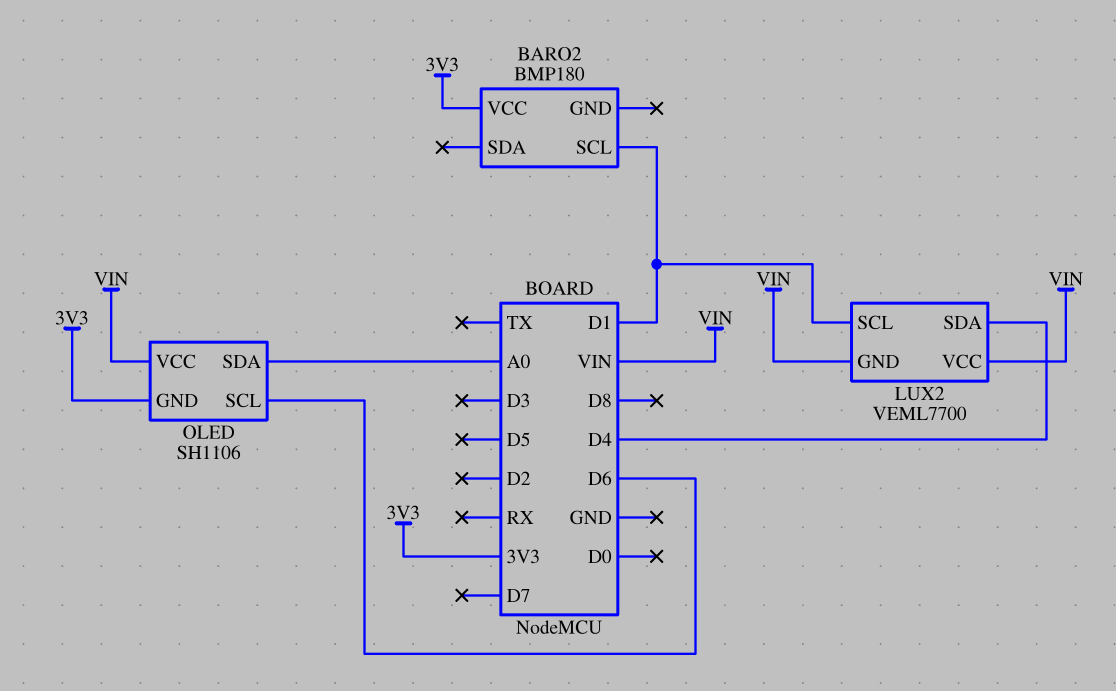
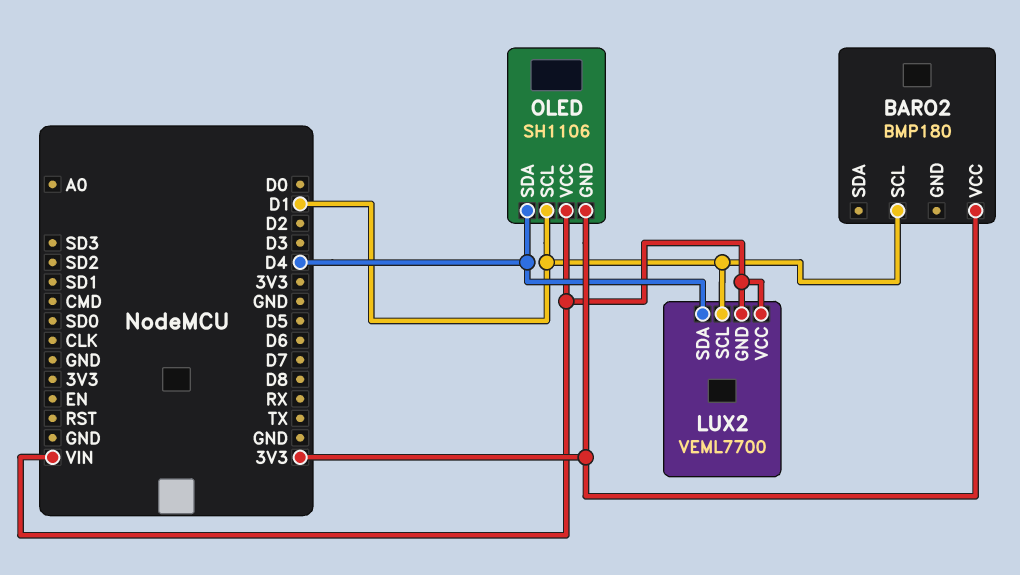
OLED pin SCL: D6 -> D1
OLED pin SDA: A0 -> D4

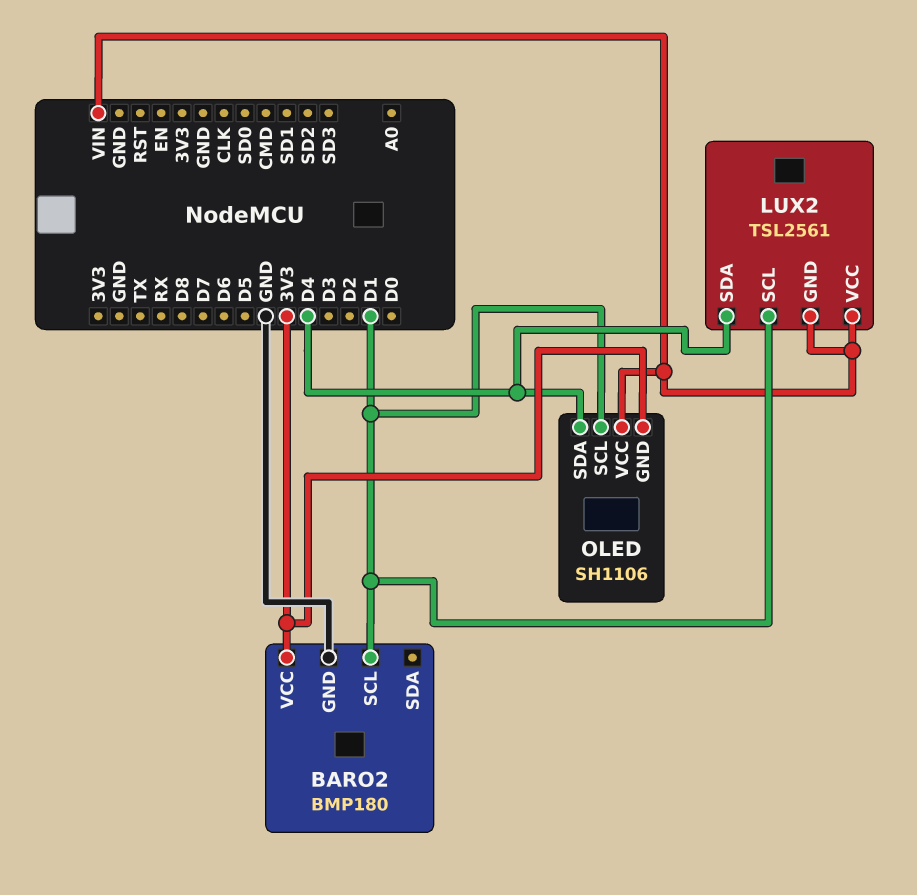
BARO2 pin GND: none -> GND
LUX2: VEML7700 -> TSL2561

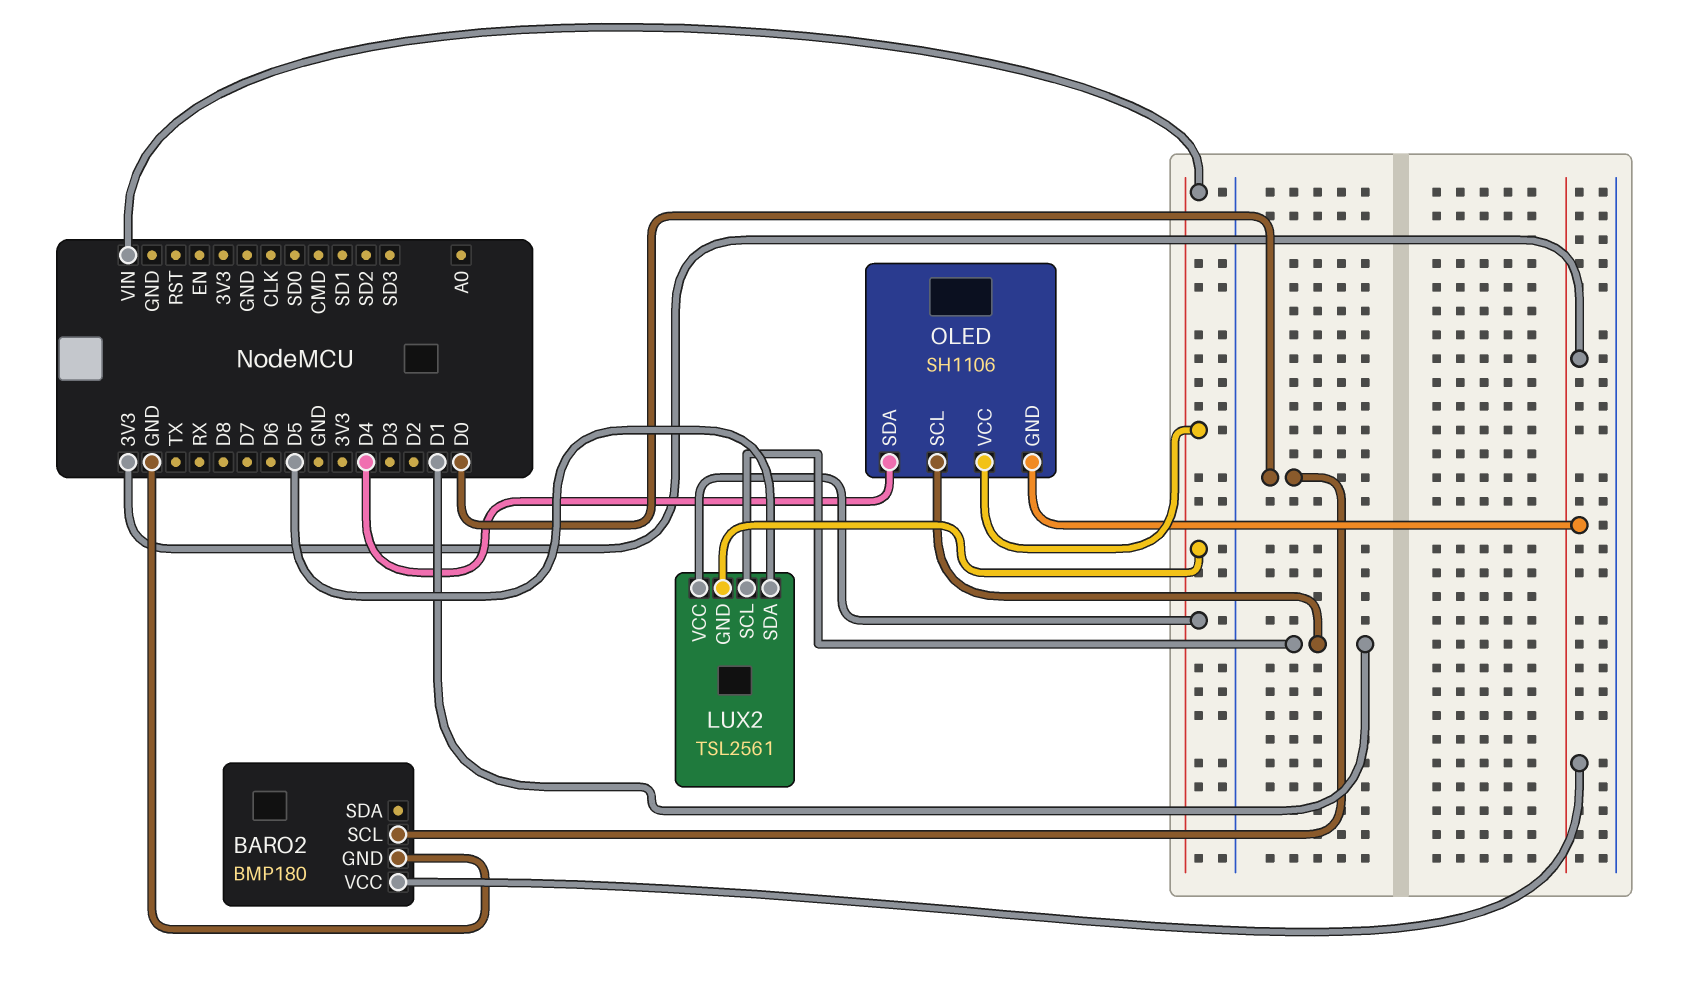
BARO2 pin SCL: D1 -> D0
LUX2 pin SDA: D4 -> D5

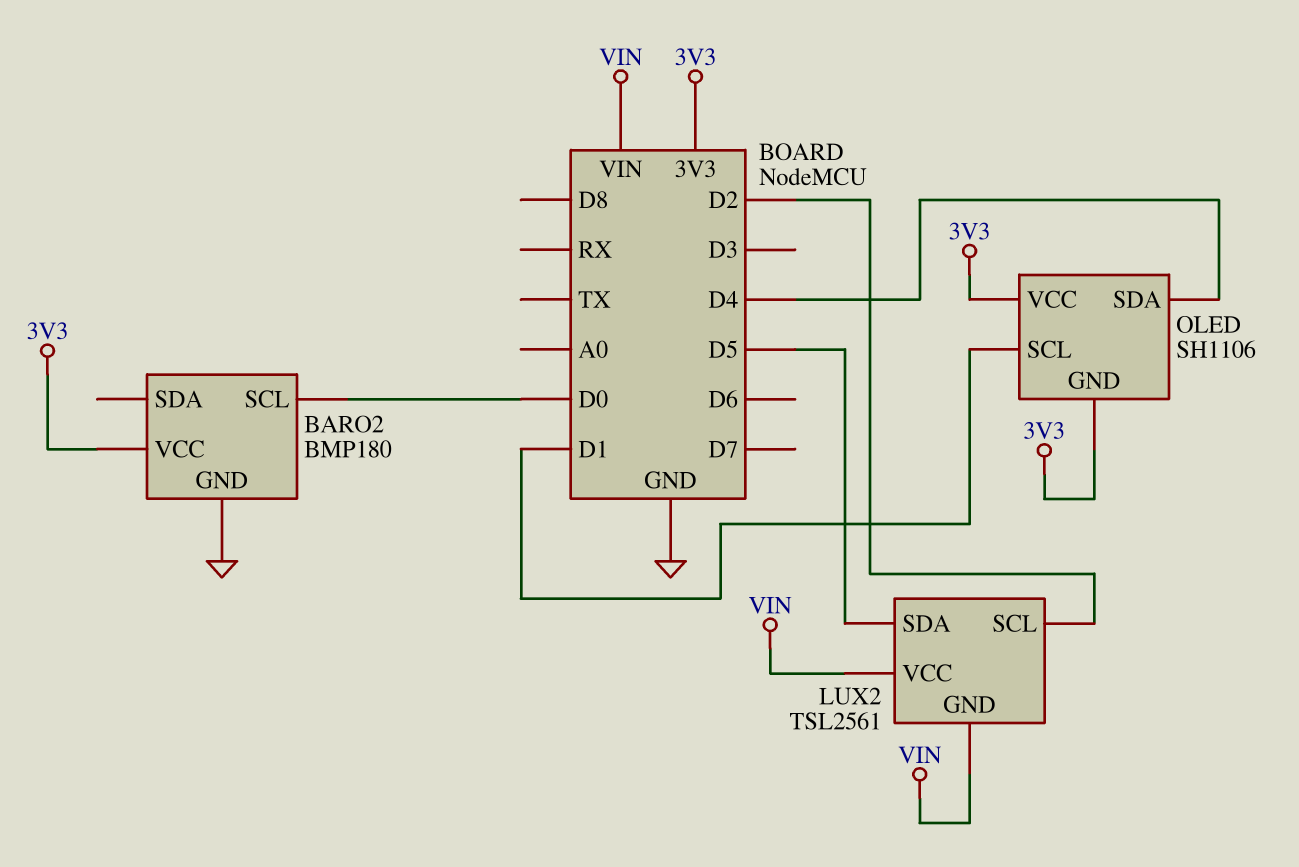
LUX2 pin SCL: D1 -> D2
OLED pin VCC: VIN -> 3V3

